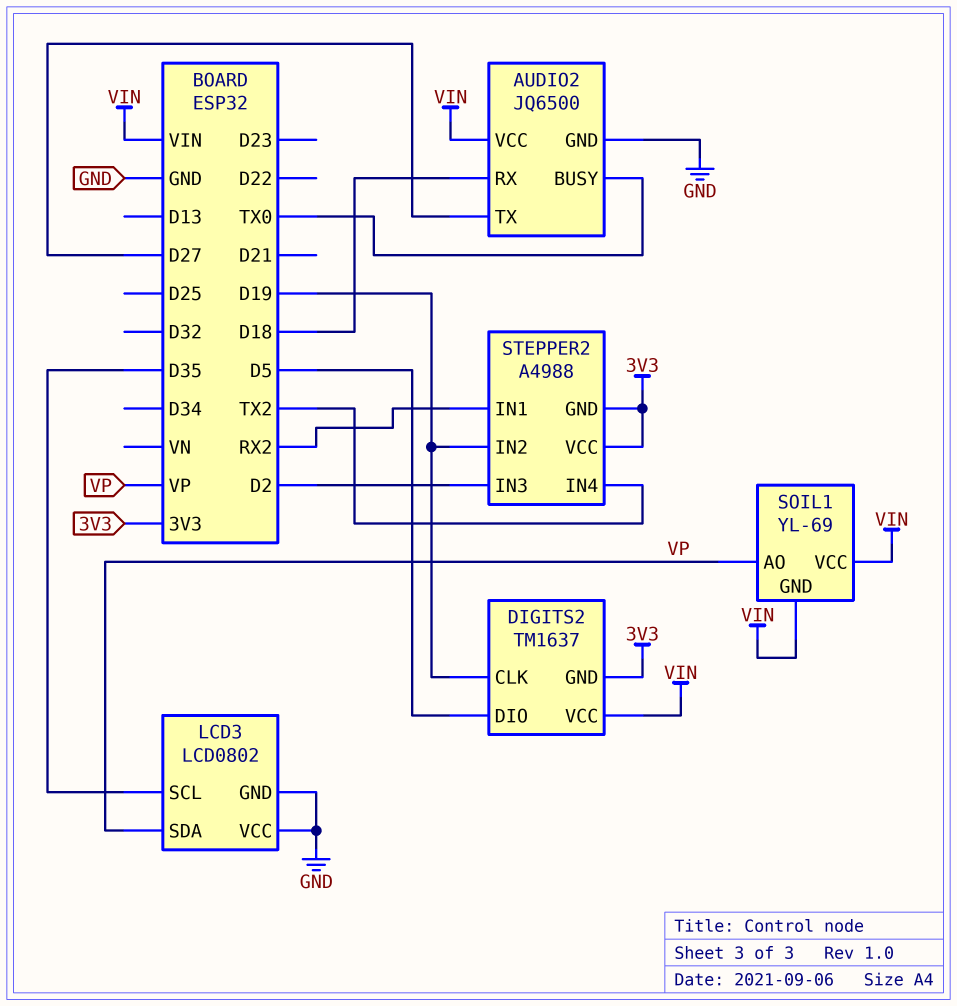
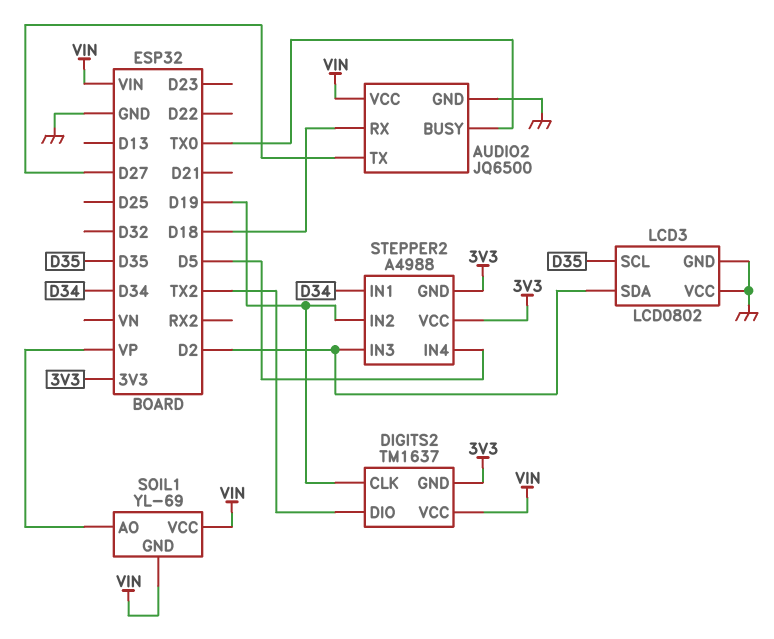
DIGITS2 pin DIO: D5 -> TX2
LCD3 pin SDA: VP -> D2
STEPPER2 pin IN1: RX2 -> D34
STEPPER2 pin IN4: TX2 -> D5

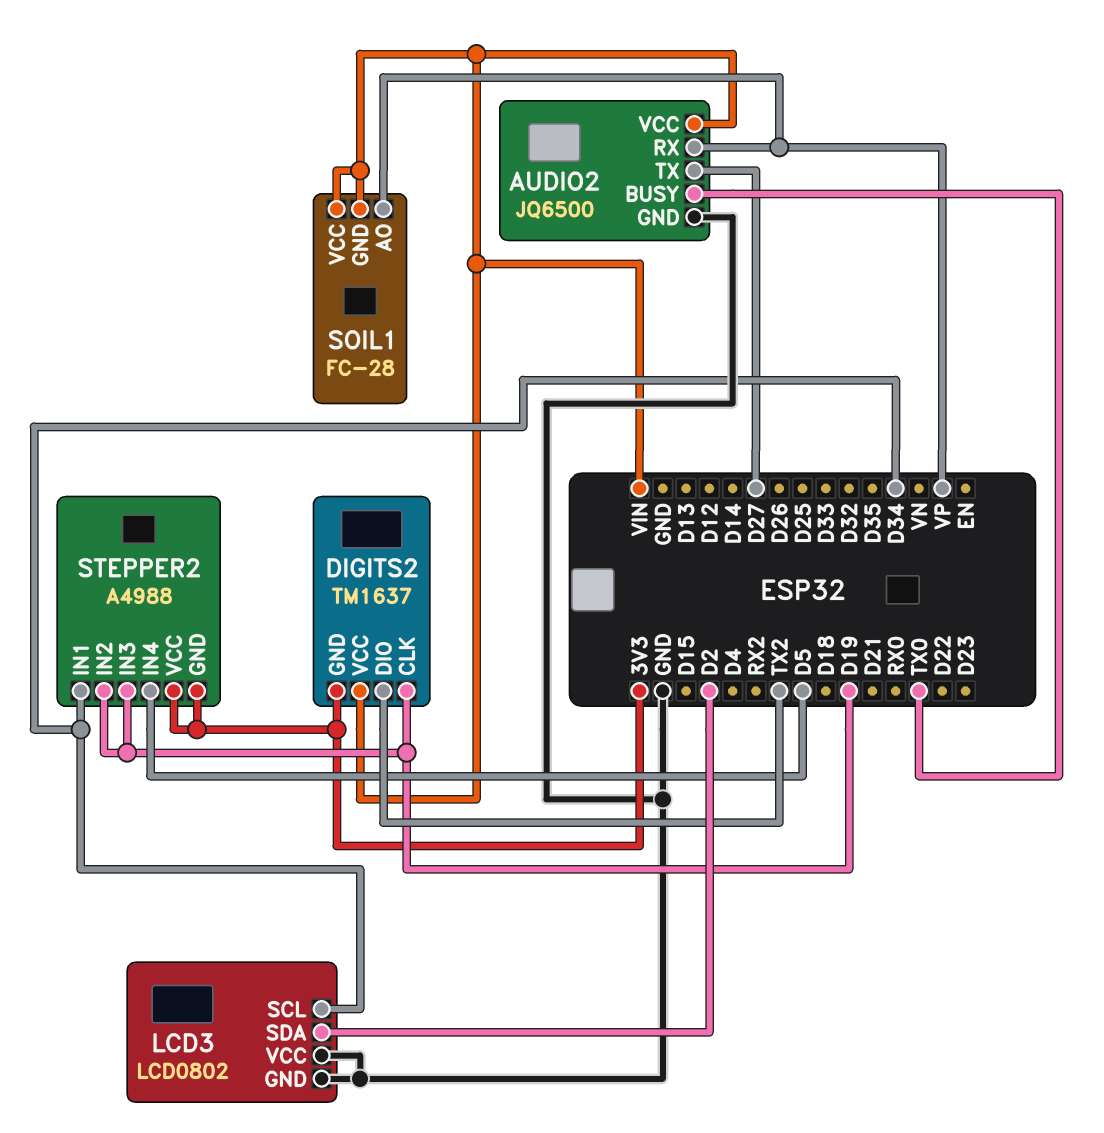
AUDIO2 pin RX: D18 -> VP
LCD3 pin SCL: D35 -> D34
SOIL1: YL-69 -> FC-28
STEPPER2 pin IN3: D2 -> D19

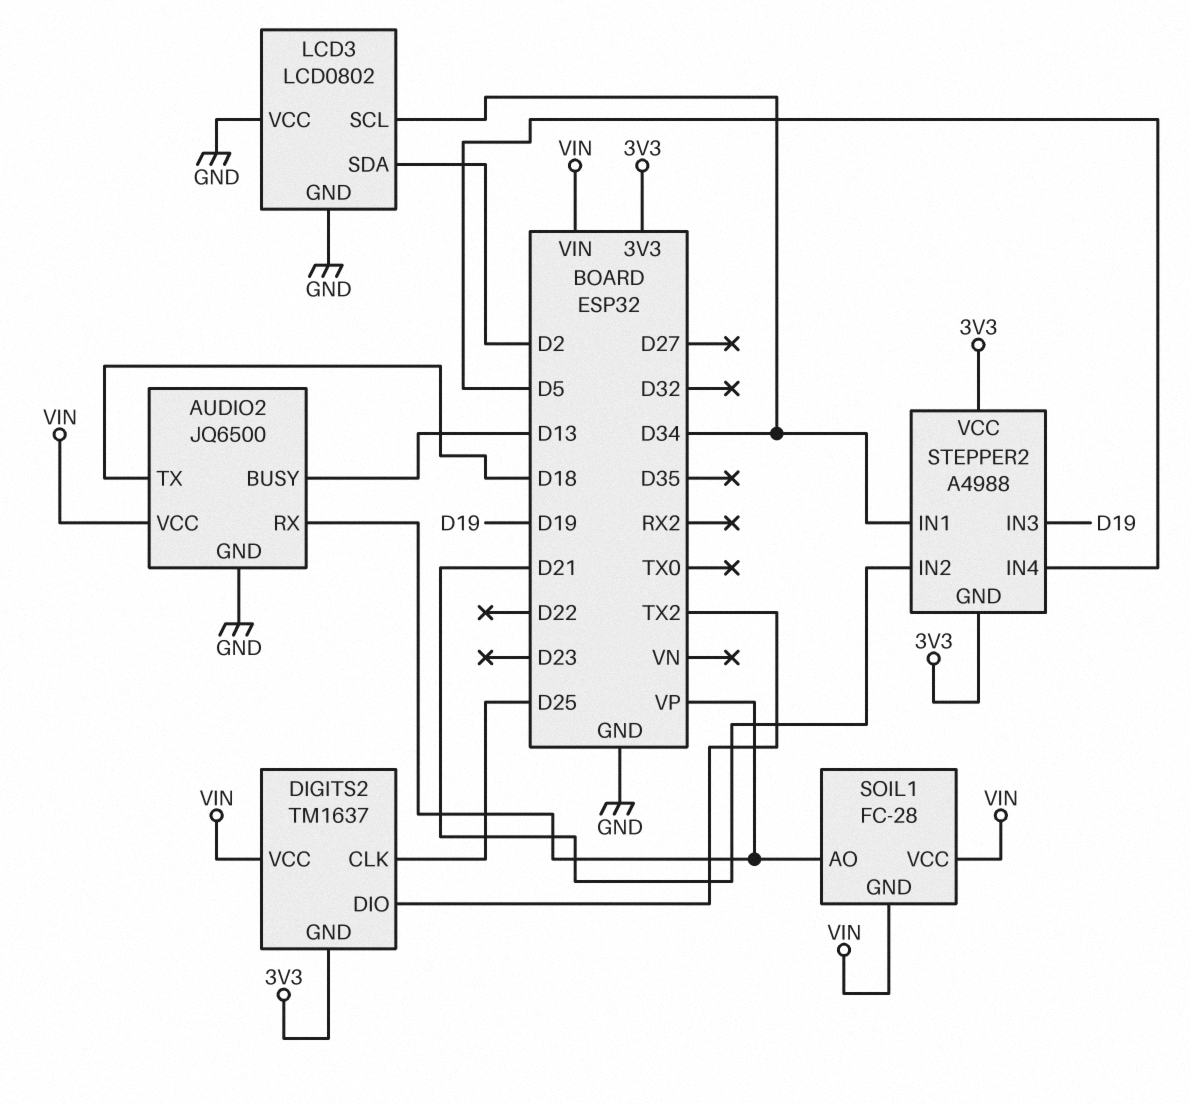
AUDIO2 pin BUSY: TX0 -> D13
AUDIO2 pin TX: D27 -> D18
DIGITS2 pin CLK: D19 -> D25
STEPPER2 pin IN2: D19 -> D21

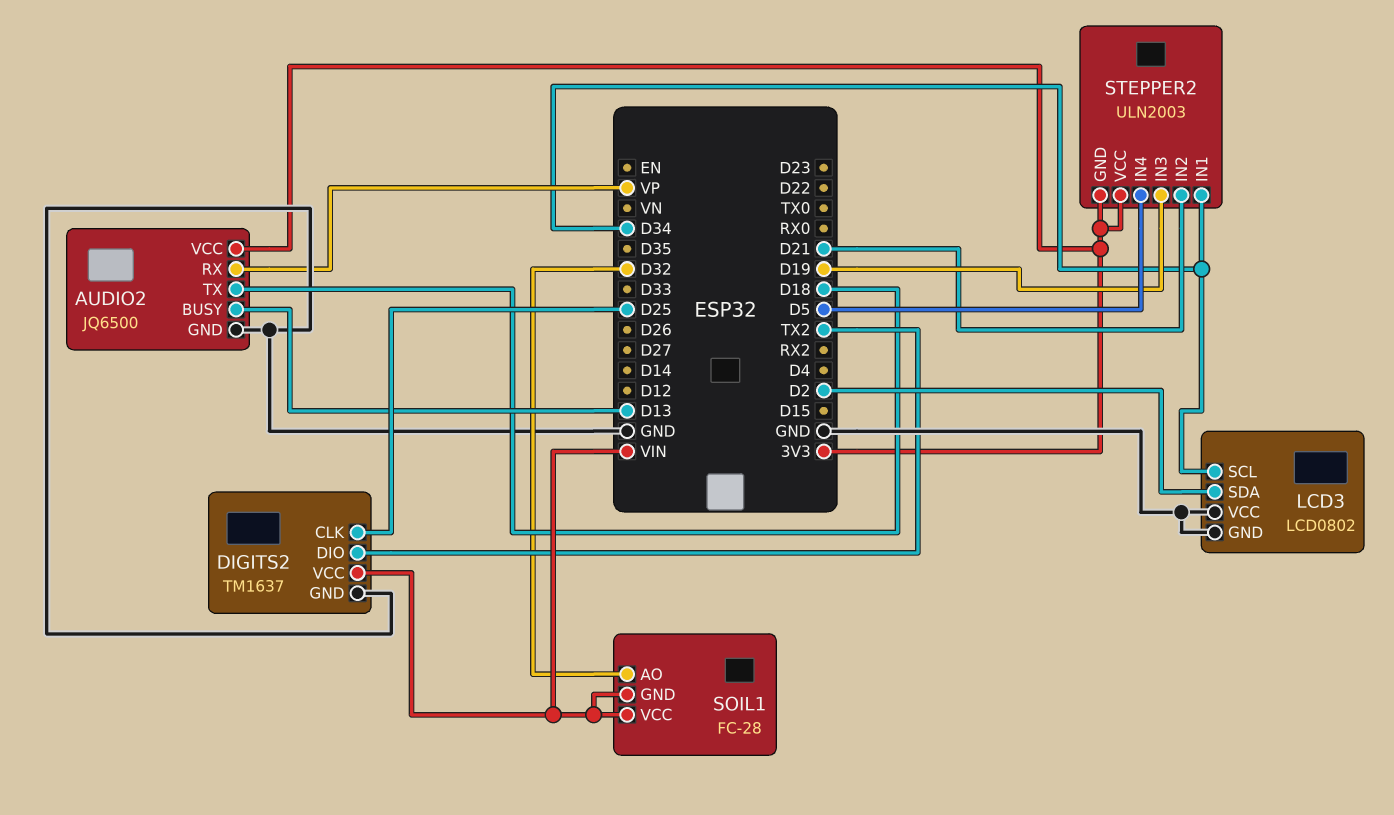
AUDIO2 pin VCC: VIN -> 3V3
DIGITS2 pin GND: 3V3 -> GND
SOIL1 pin AO: VP -> D32
STEPPER2: A4988 -> ULN2003

